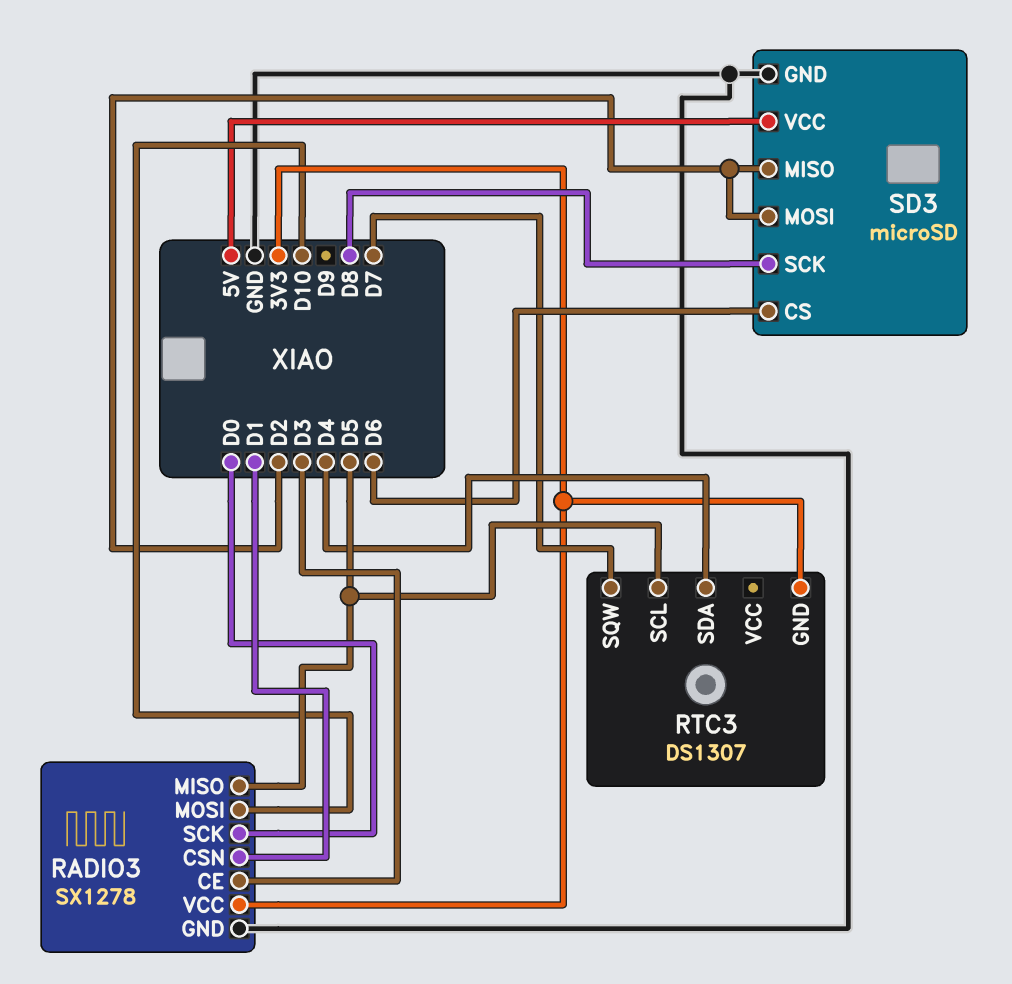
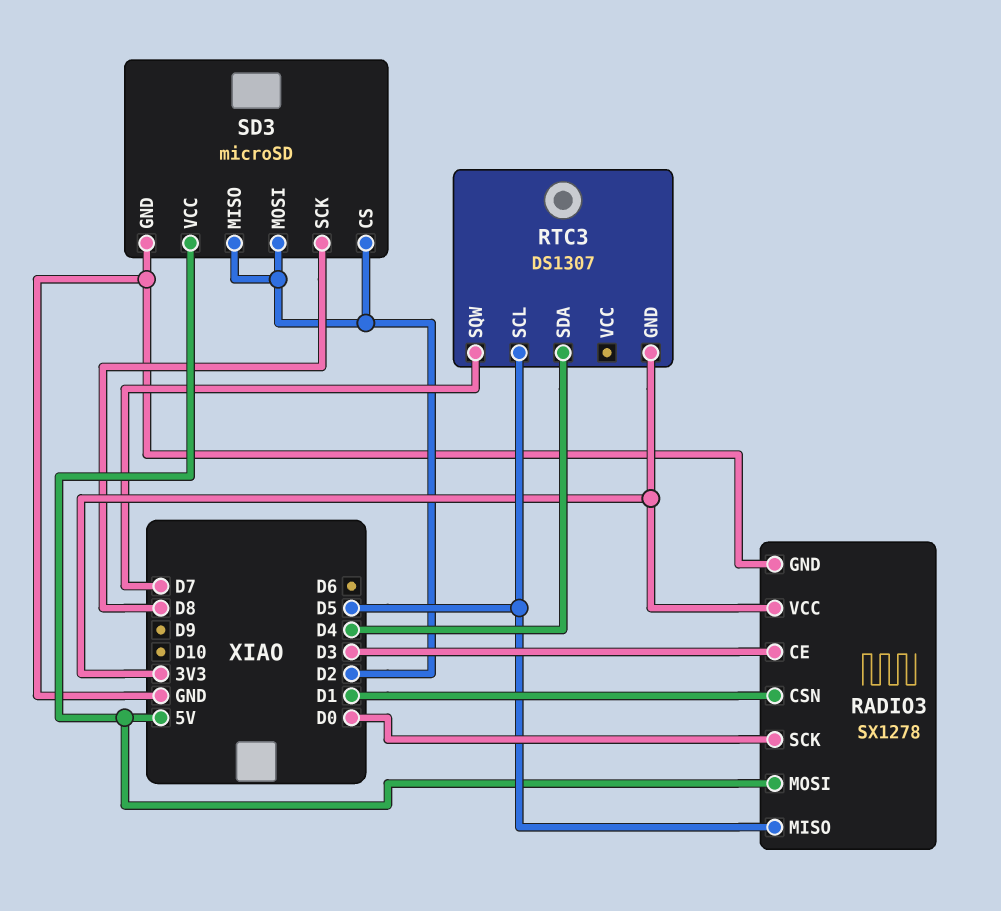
RADIO3 pin MOSI: D10 -> 5V
SD3 pin CS: D6 -> D2

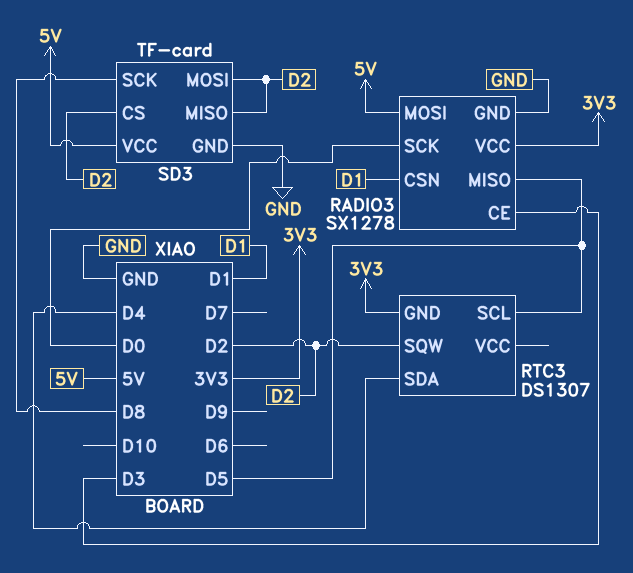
RTC3 pin SQW: D7 -> D2
SD3: microSD -> TF-card

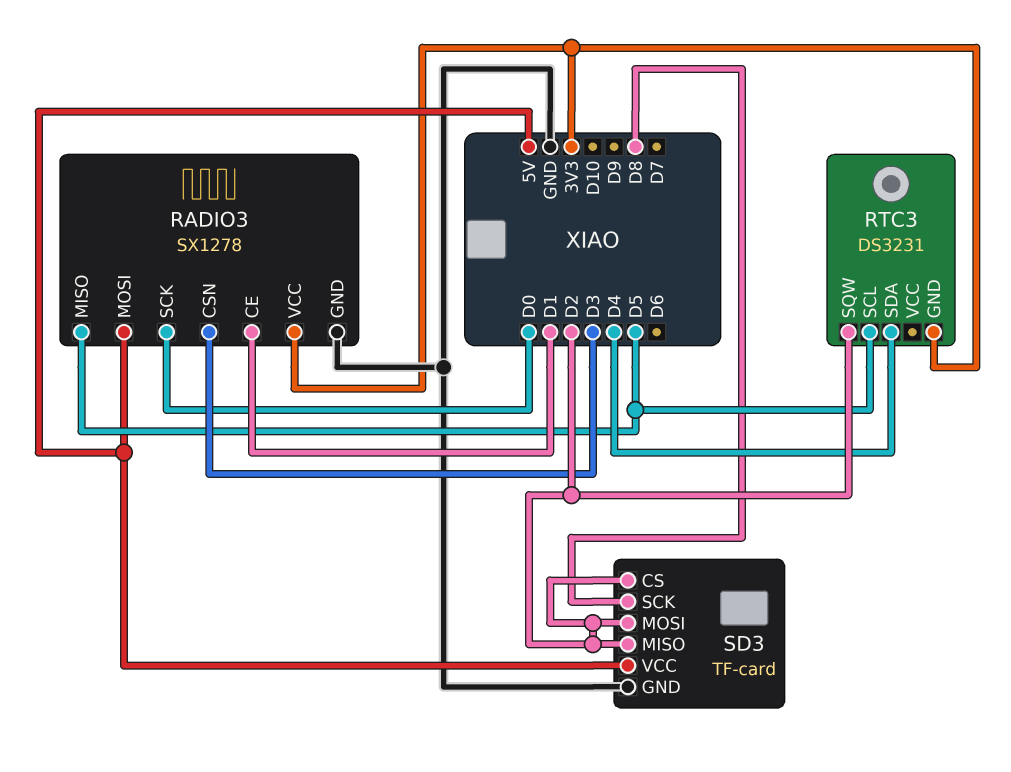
RADIO3 pin CE: D3 -> D1
RADIO3 pin CSN: D1 -> D3
RTC3: DS1307 -> DS3231

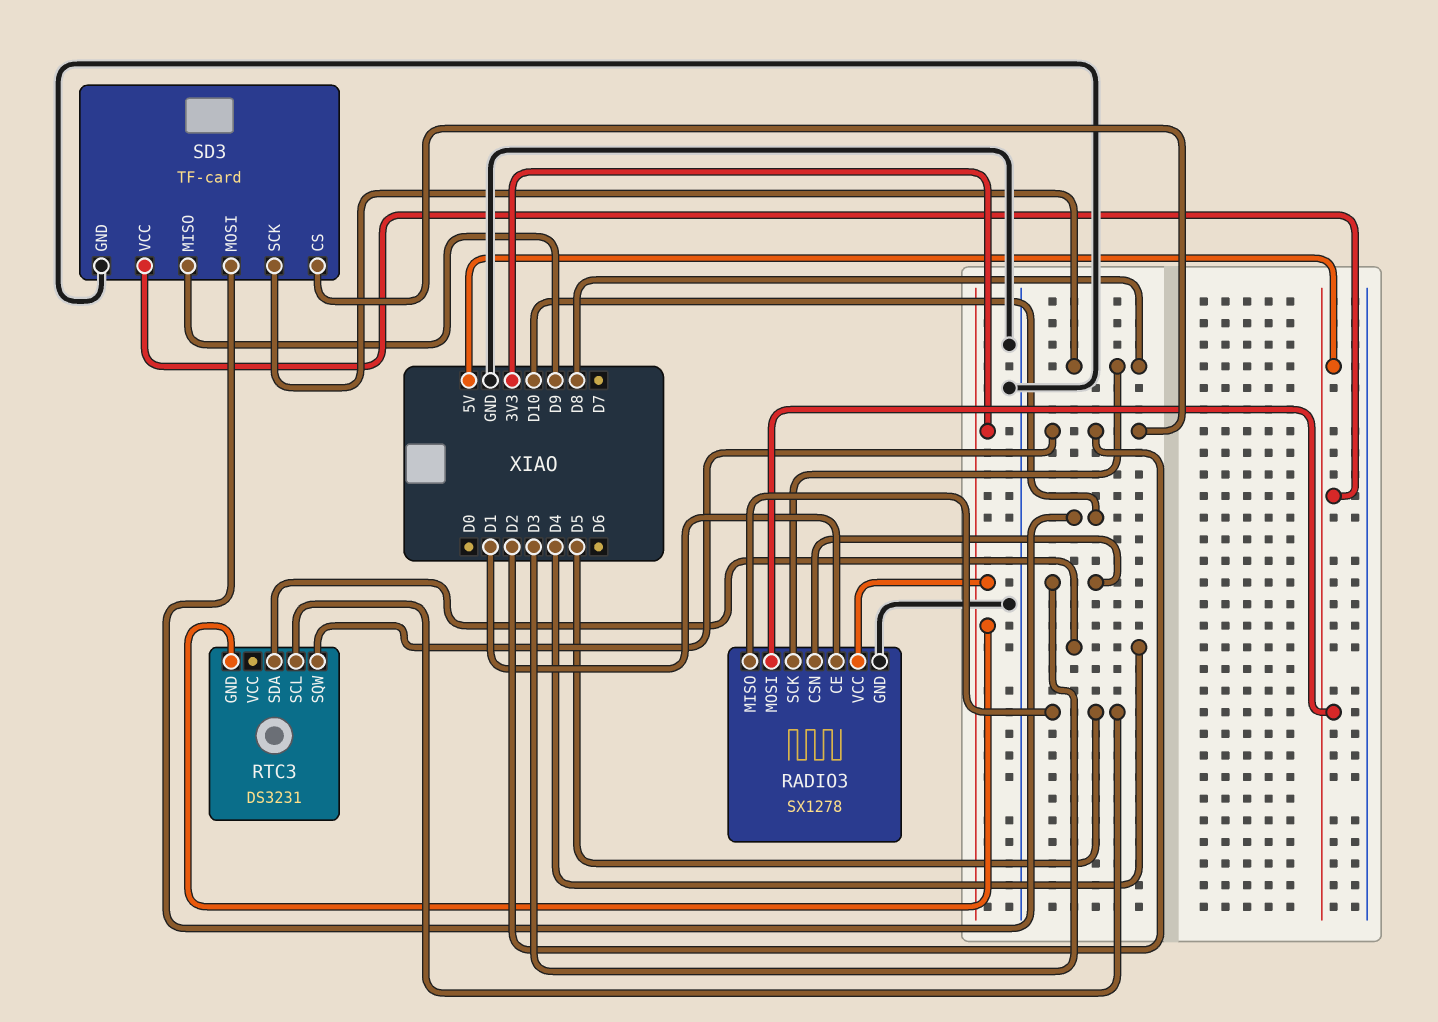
RADIO3 pin SCK: D0 -> D8
SD3 pin MISO: D2 -> D9
SD3 pin MOSI: D2 -> D10

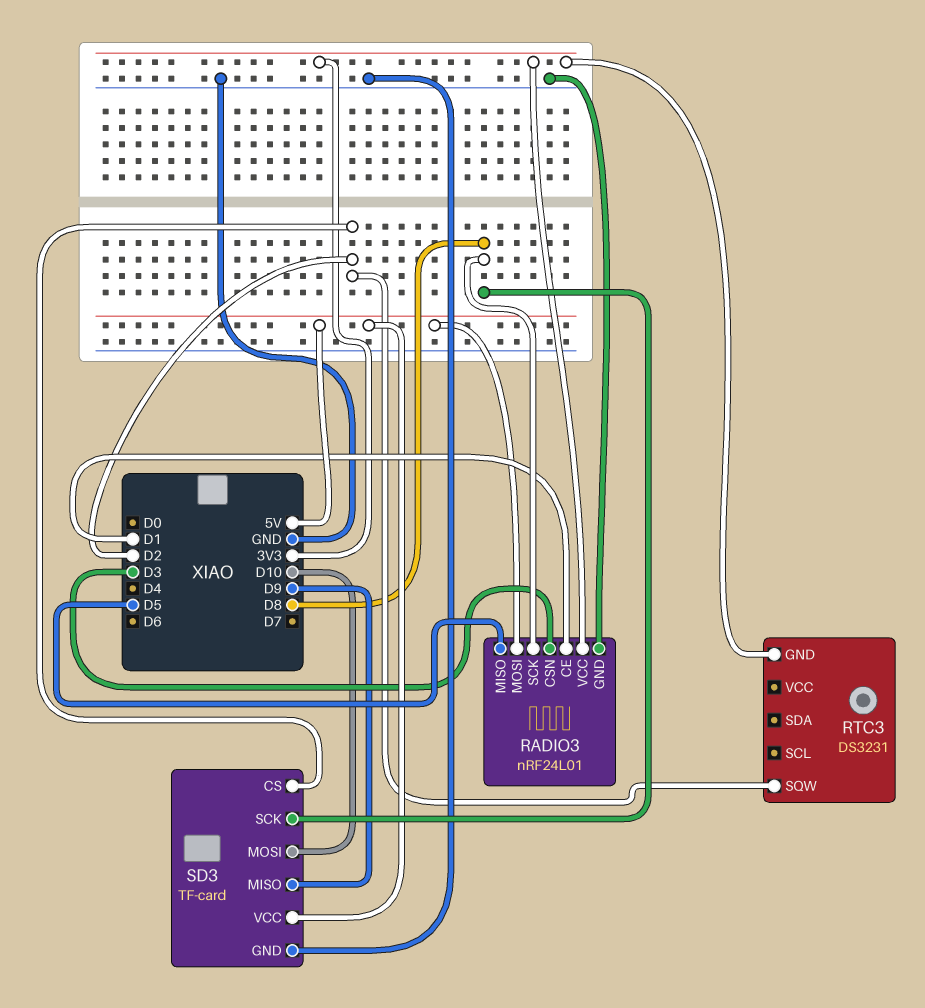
RADIO3: SX1278 -> nRF24L01
RTC3 pin SCL: D5 -> none
RTC3 pin SDA: D4 -> none

